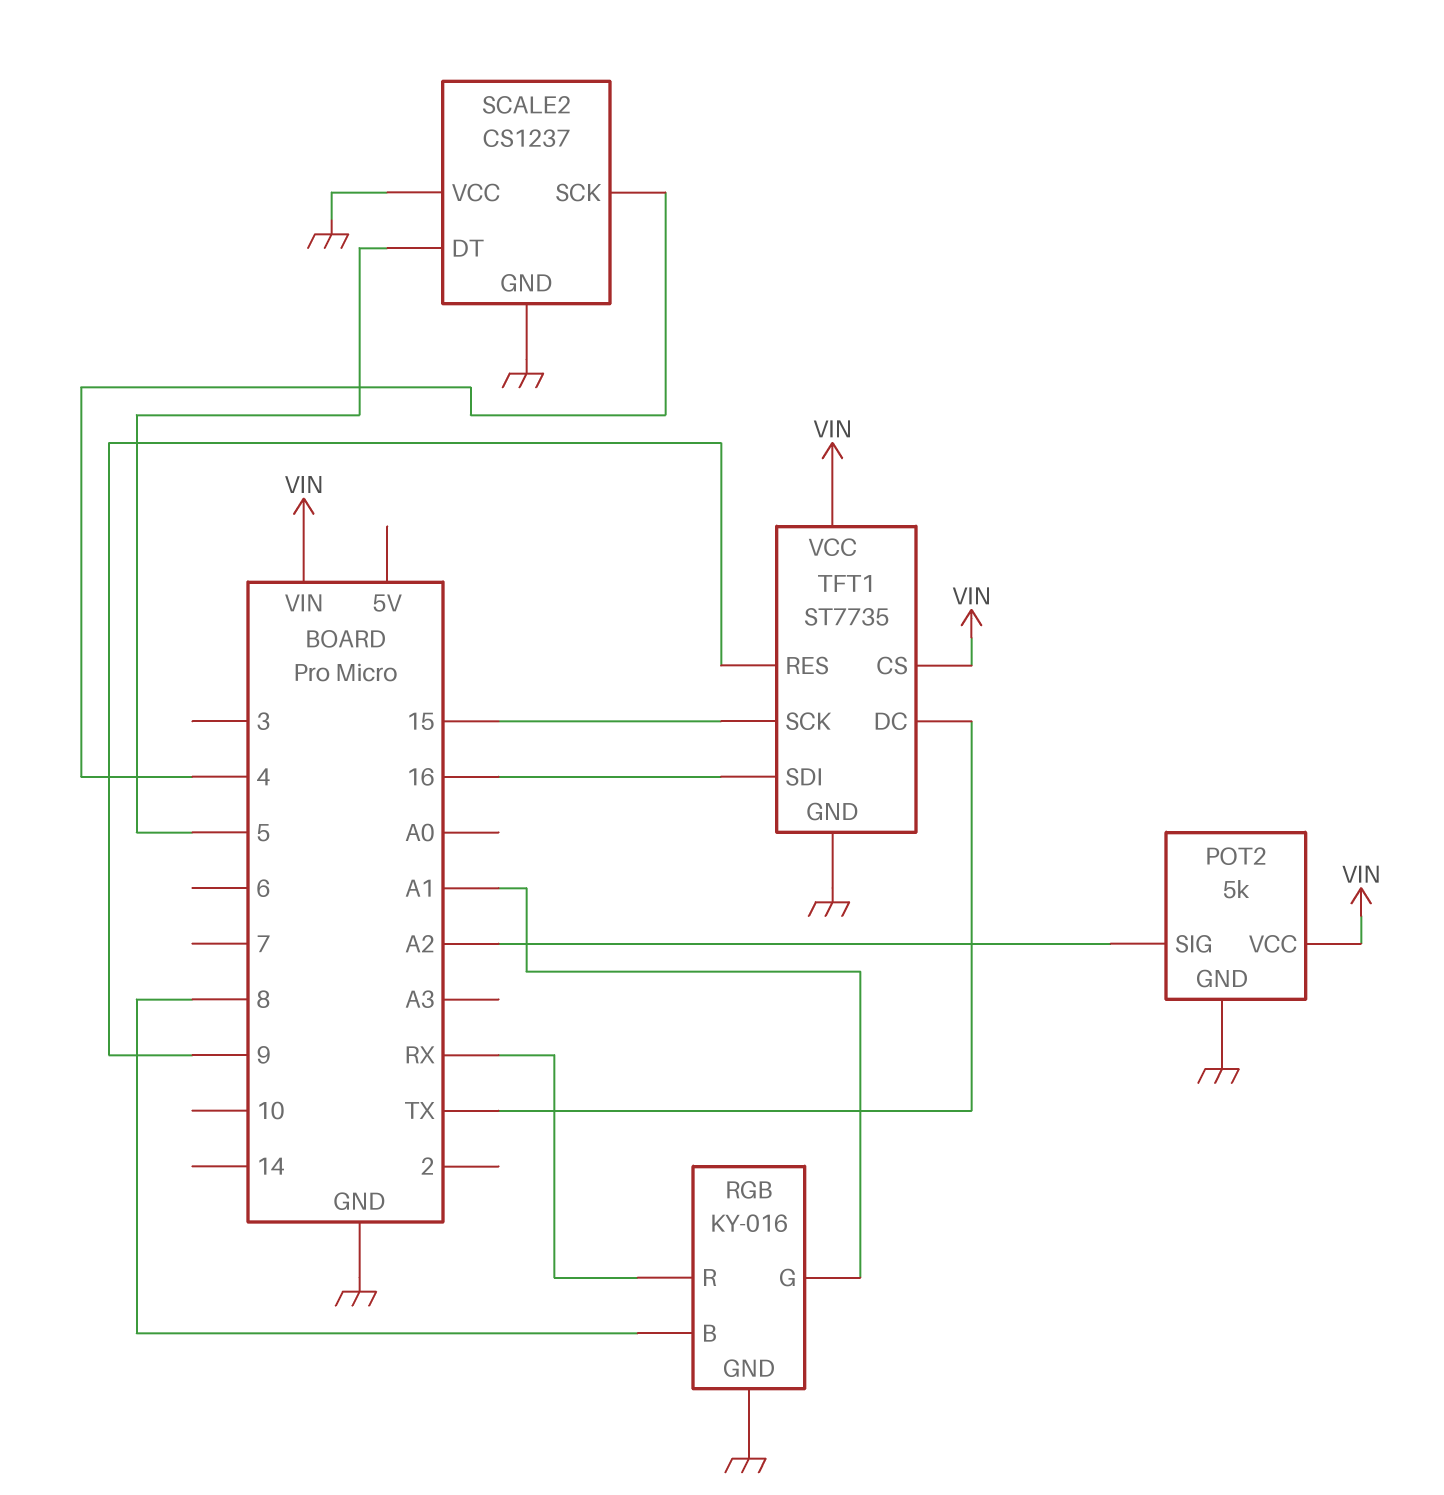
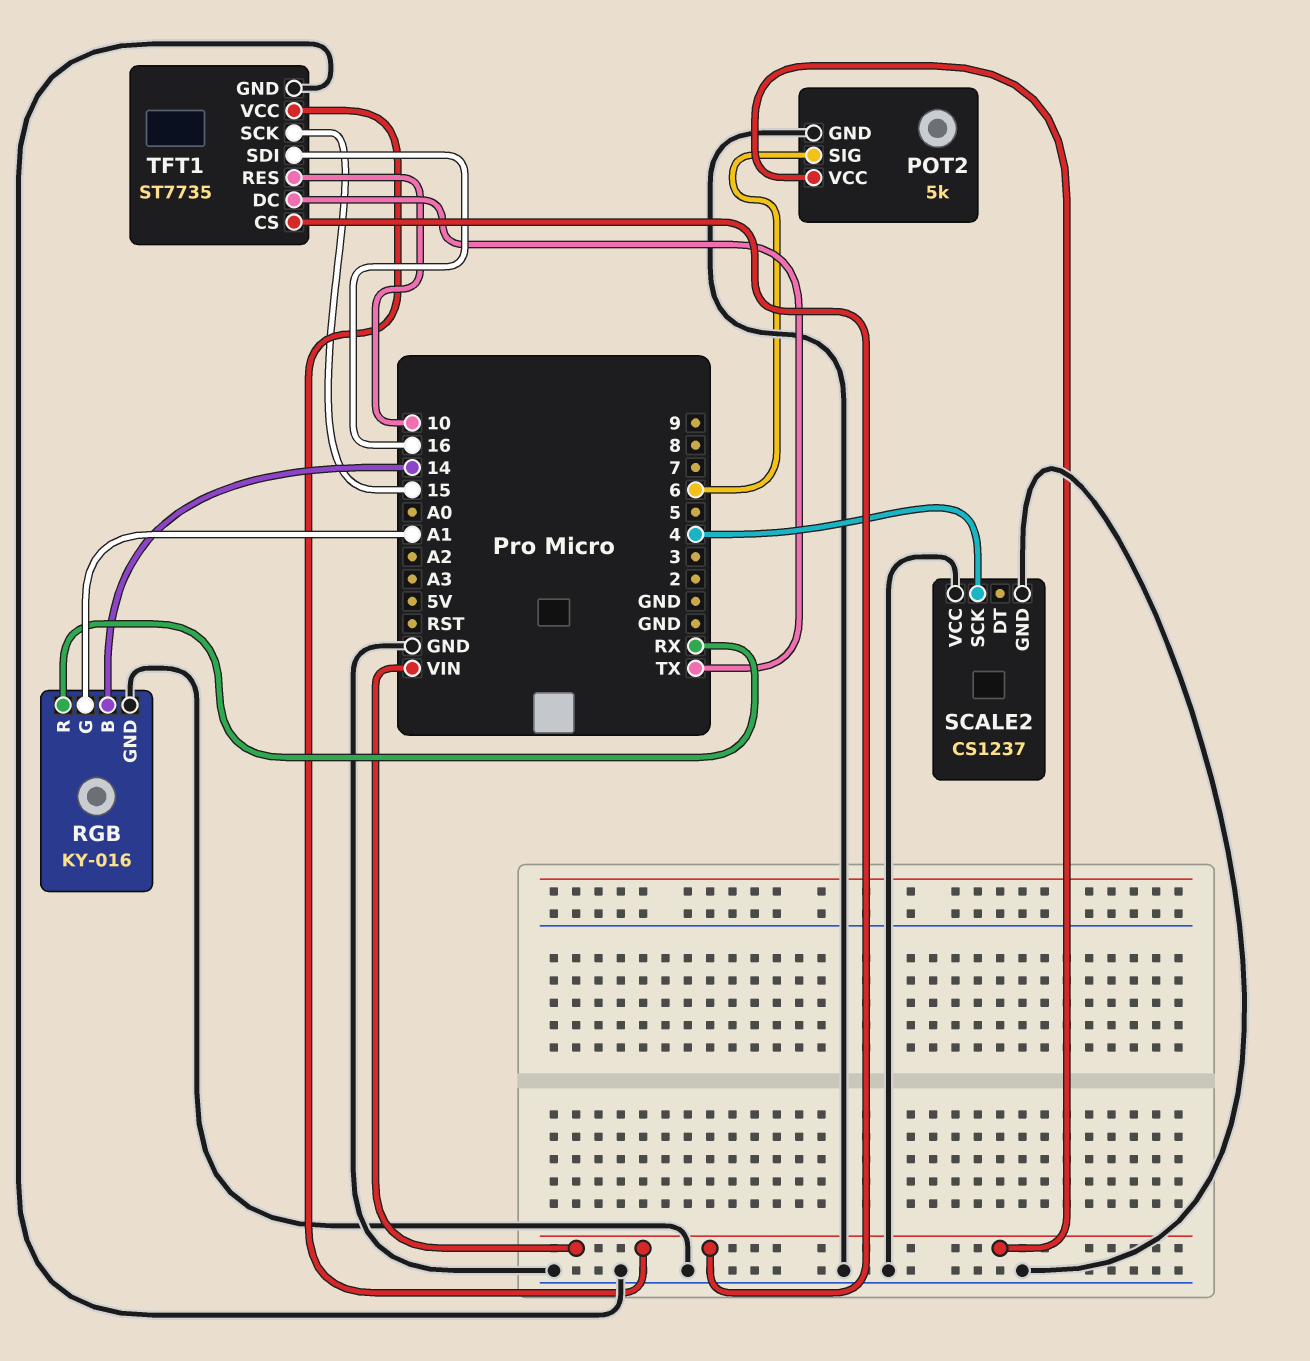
POT2 pin SIG: A2 -> 6
RGB pin B: 8 -> 14
SCALE2 pin DT: 5 -> none
TFT1 pin RES: 9 -> 10

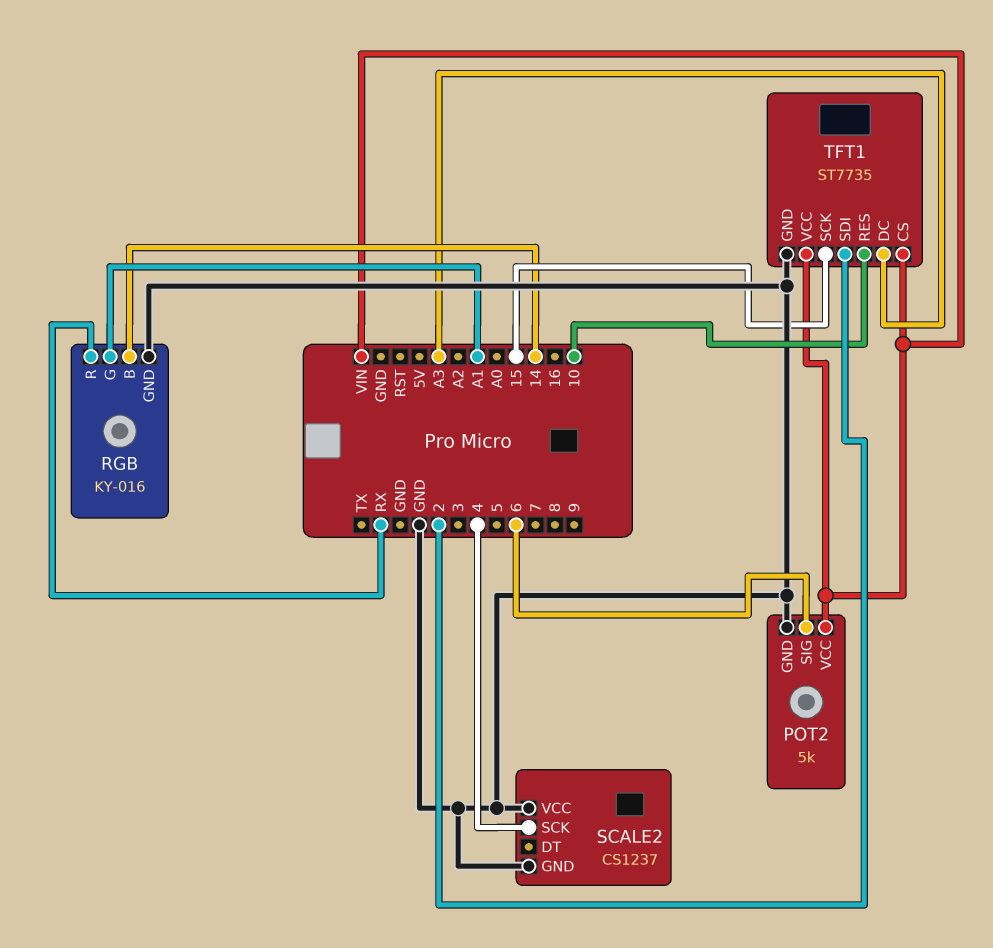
TFT1 pin DC: TX -> A3
TFT1 pin SDI: 16 -> 2

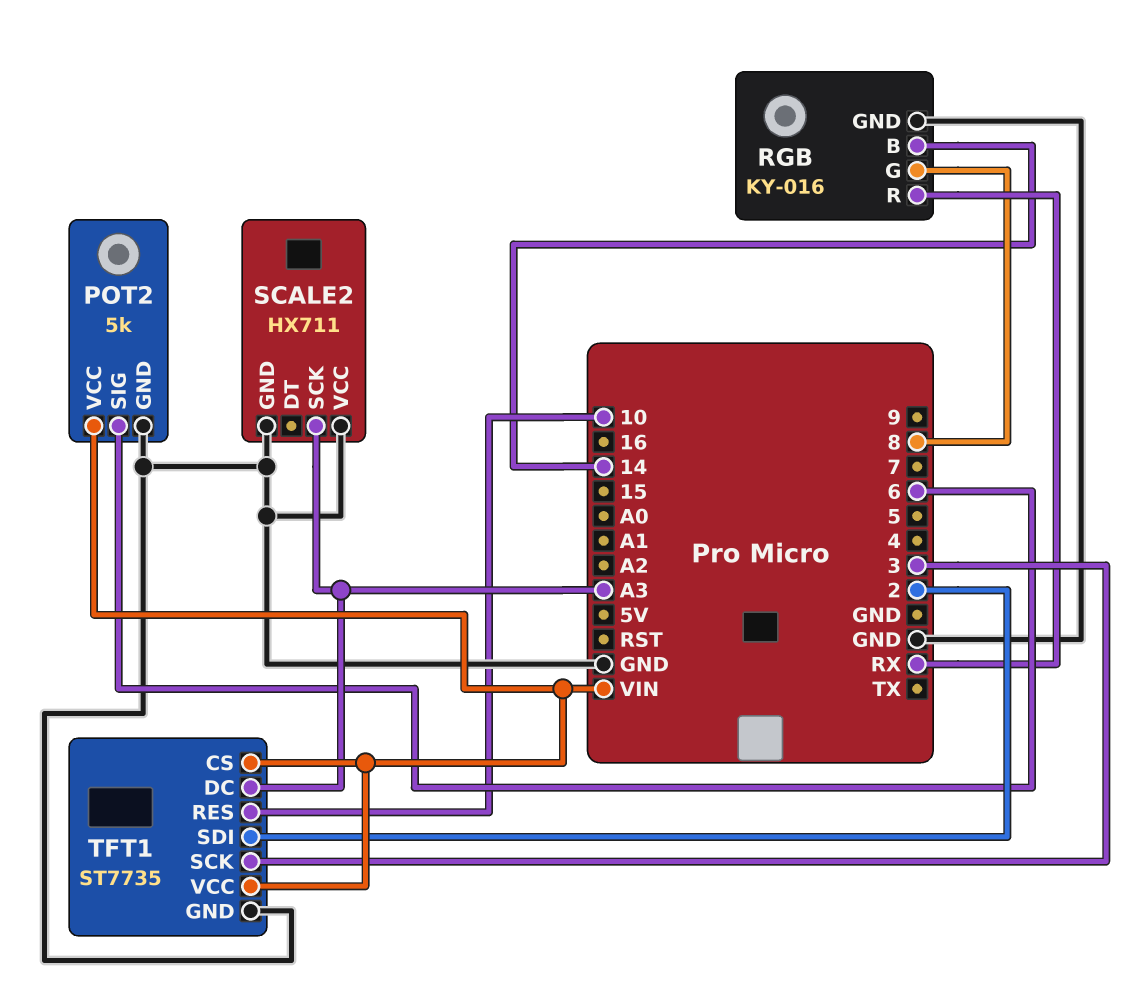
RGB pin G: A1 -> 8
SCALE2: CS1237 -> HX711
SCALE2 pin SCK: 4 -> A3
TFT1 pin SCK: 15 -> 3

